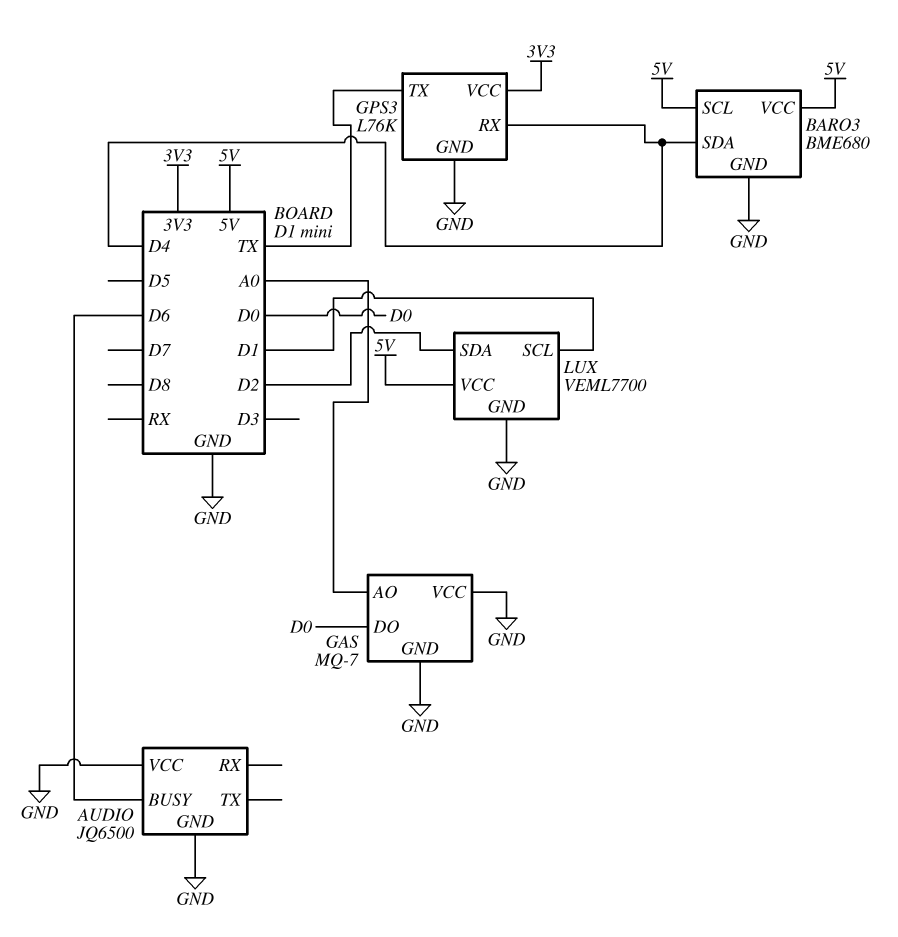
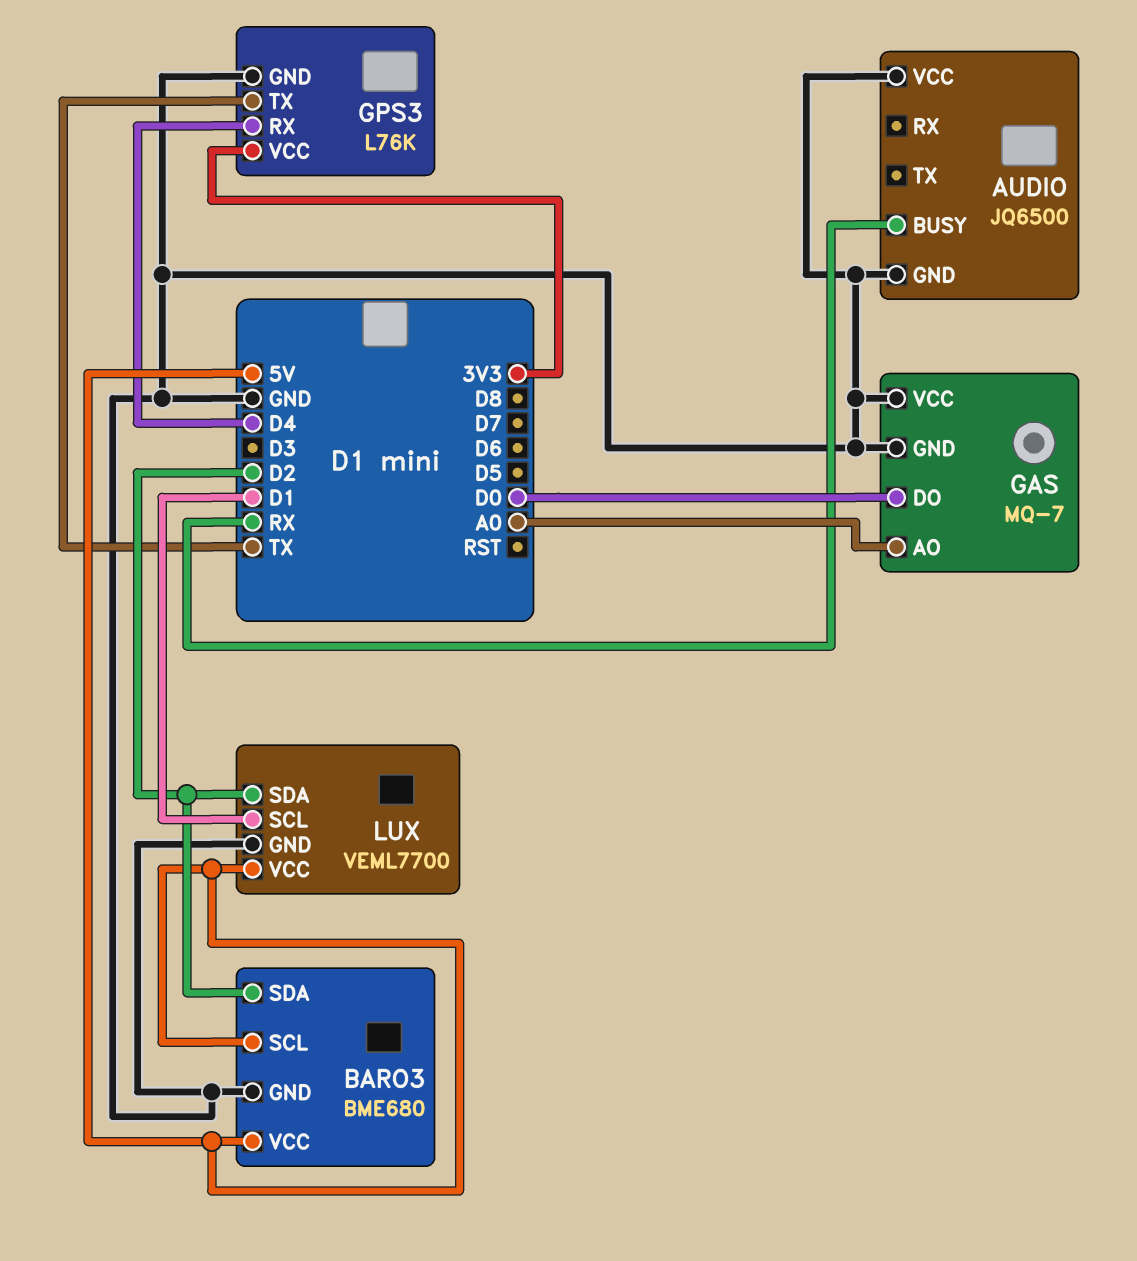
AUDIO pin BUSY: D6 -> RX
BARO3 pin SDA: D4 -> D2

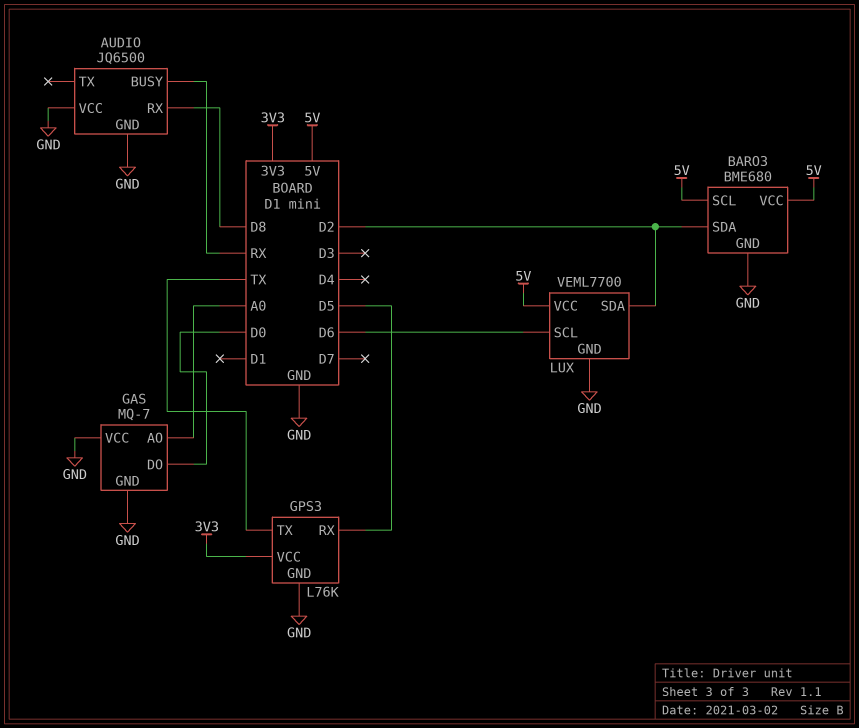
AUDIO pin RX: none -> D8
GPS3 pin RX: D4 -> D5
LUX pin SCL: D1 -> D6

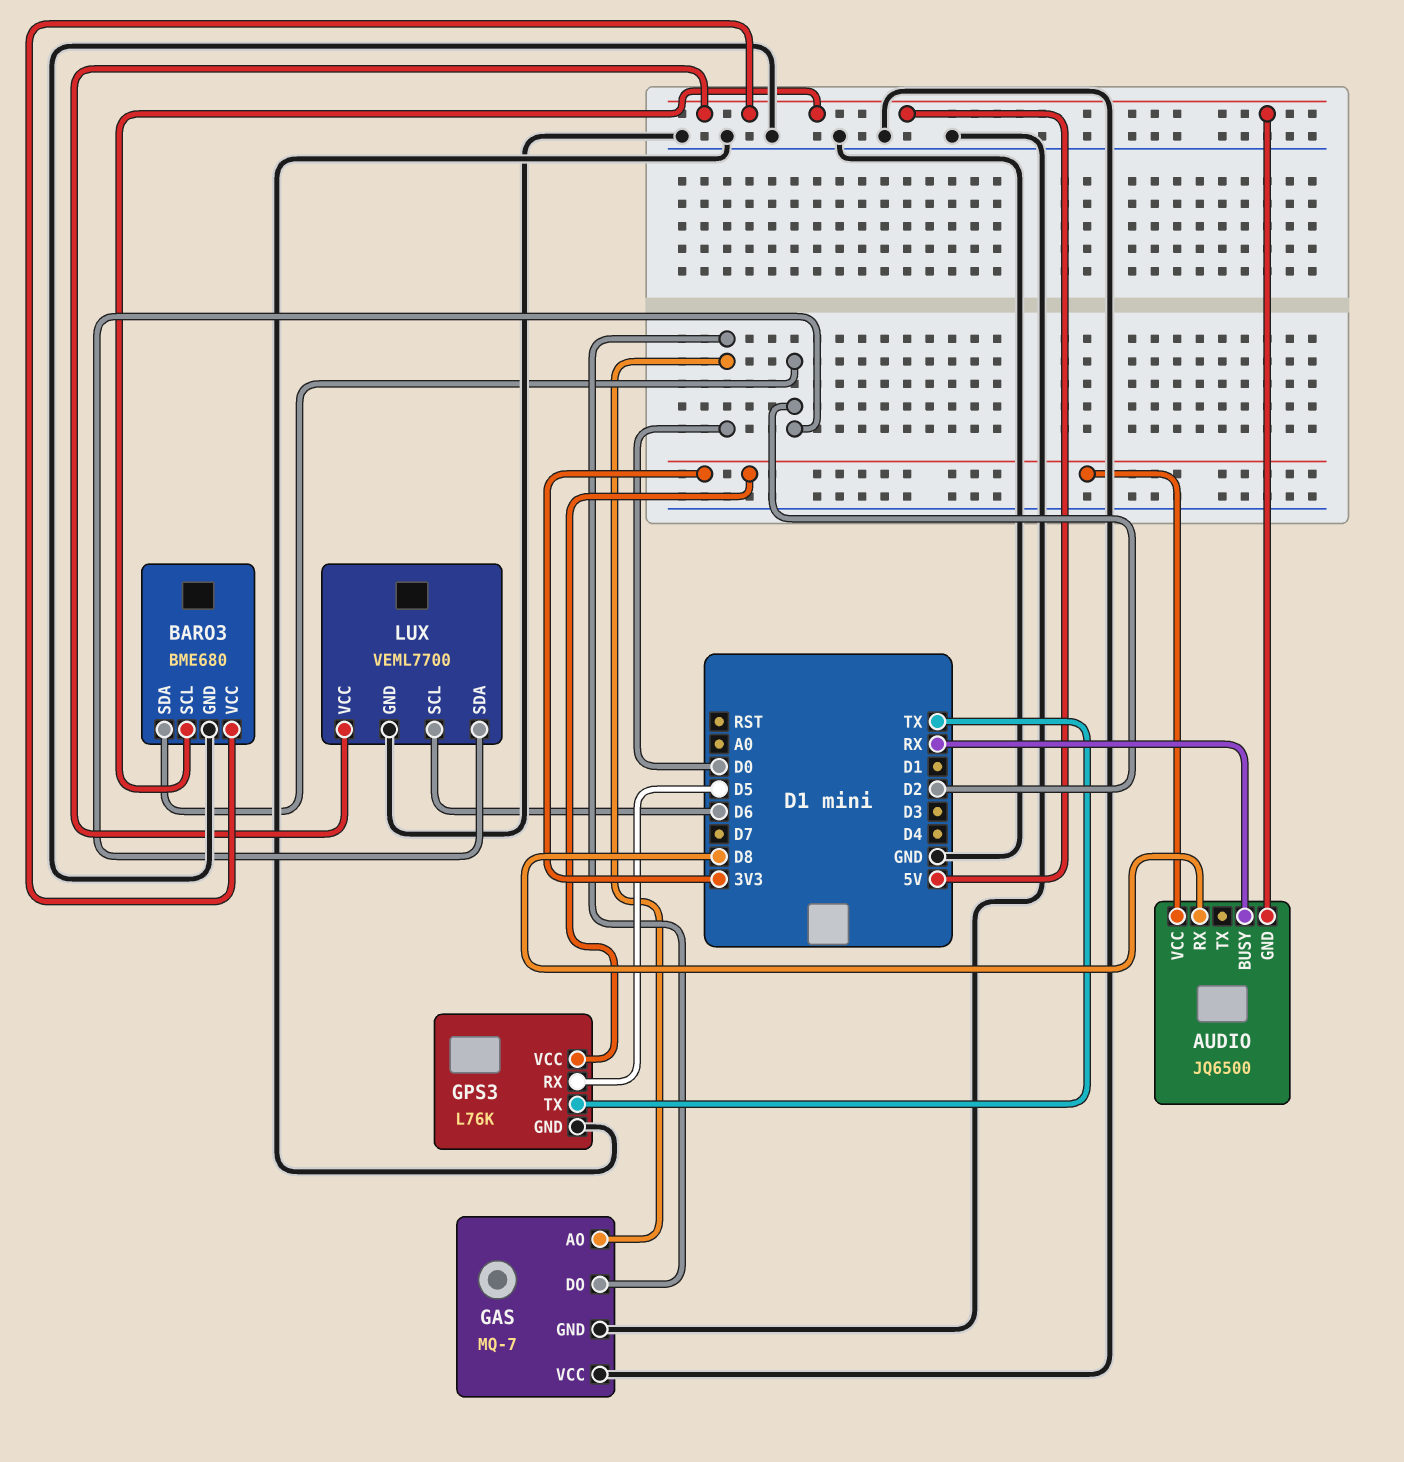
AUDIO pin GND: GND -> 5V
AUDIO pin VCC: GND -> 3V3
GAS pin AO: A0 -> D0

